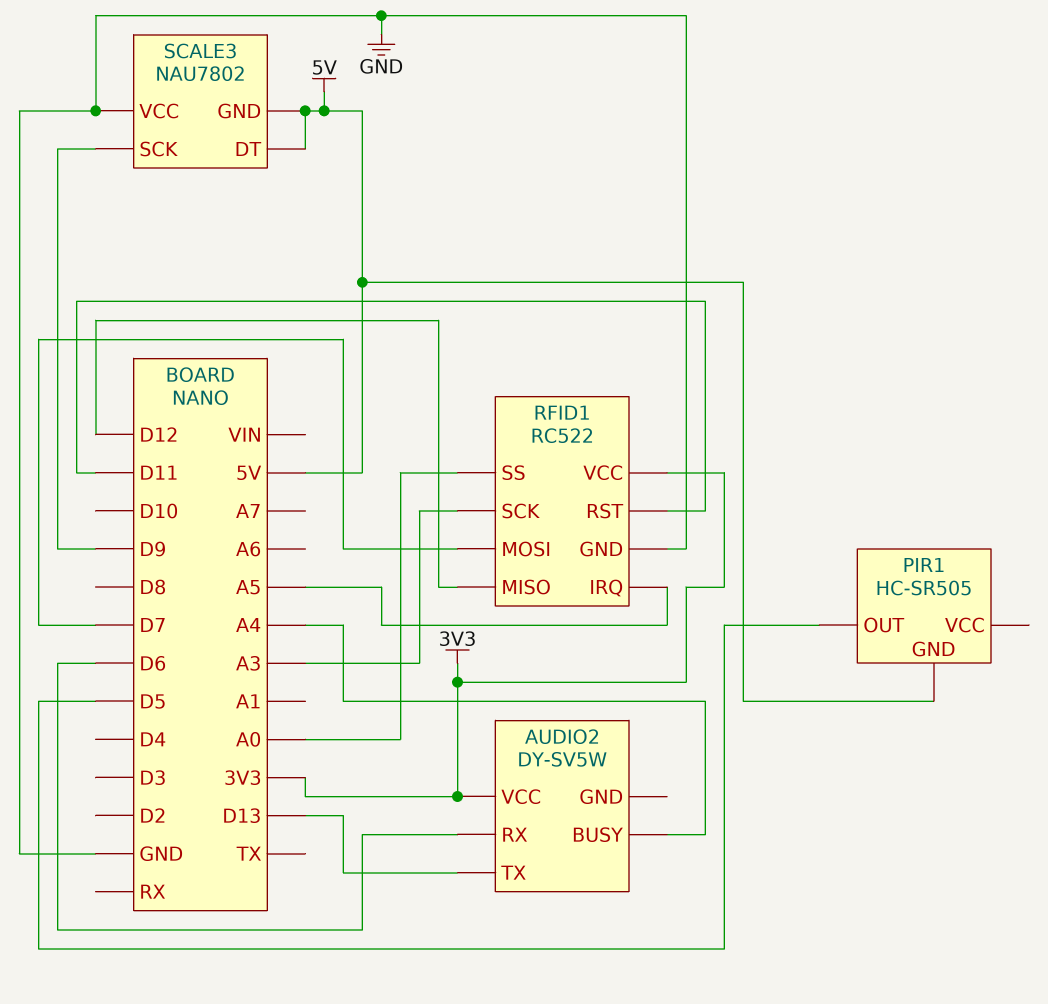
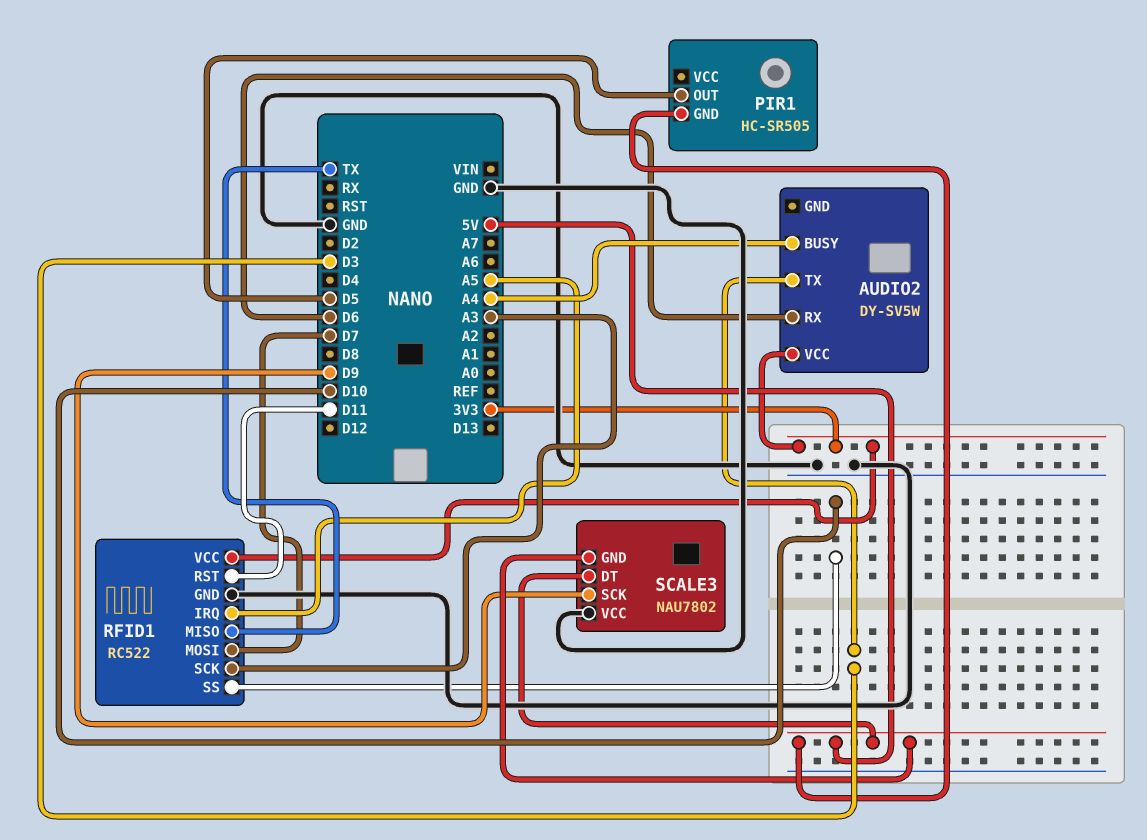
AUDIO2 pin TX: D13 -> D3
RFID1 pin MISO: D12 -> TX
RFID1 pin SS: A0 -> D10

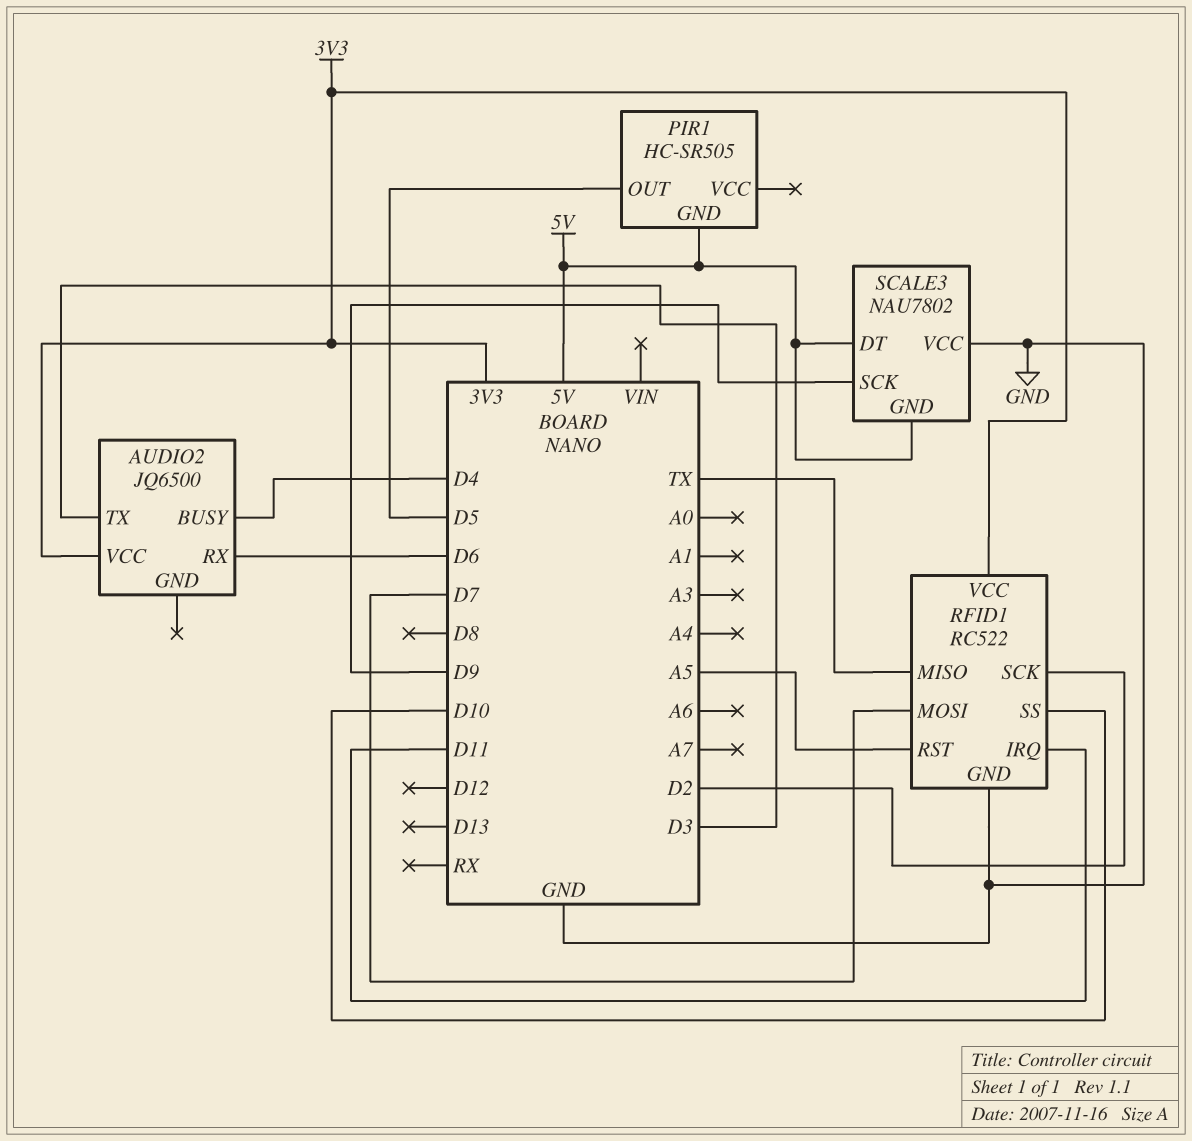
AUDIO2: DY-SV5W -> JQ6500
AUDIO2 pin BUSY: A4 -> D4
RFID1 pin IRQ: A5 -> D11
RFID1 pin RST: D11 -> A5
RFID1 pin SCK: A3 -> D2

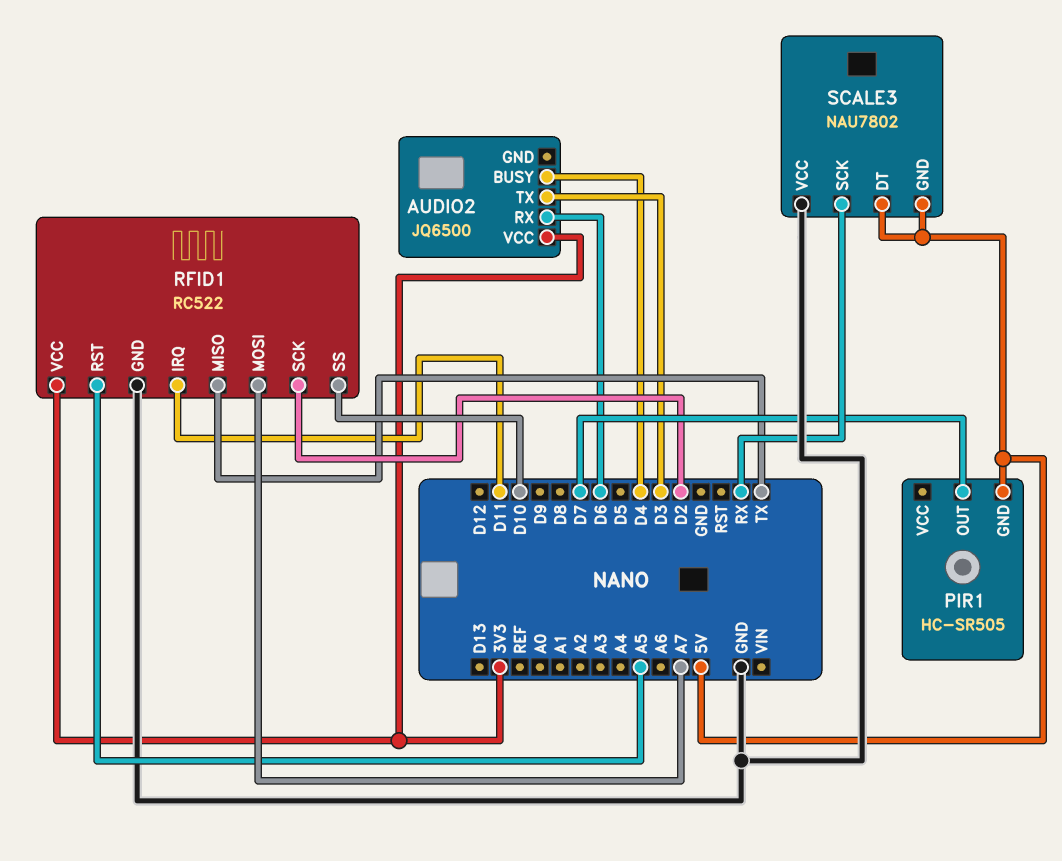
PIR1 pin OUT: D5 -> D7
RFID1 pin MOSI: D7 -> A7
SCALE3 pin SCK: D9 -> RX

